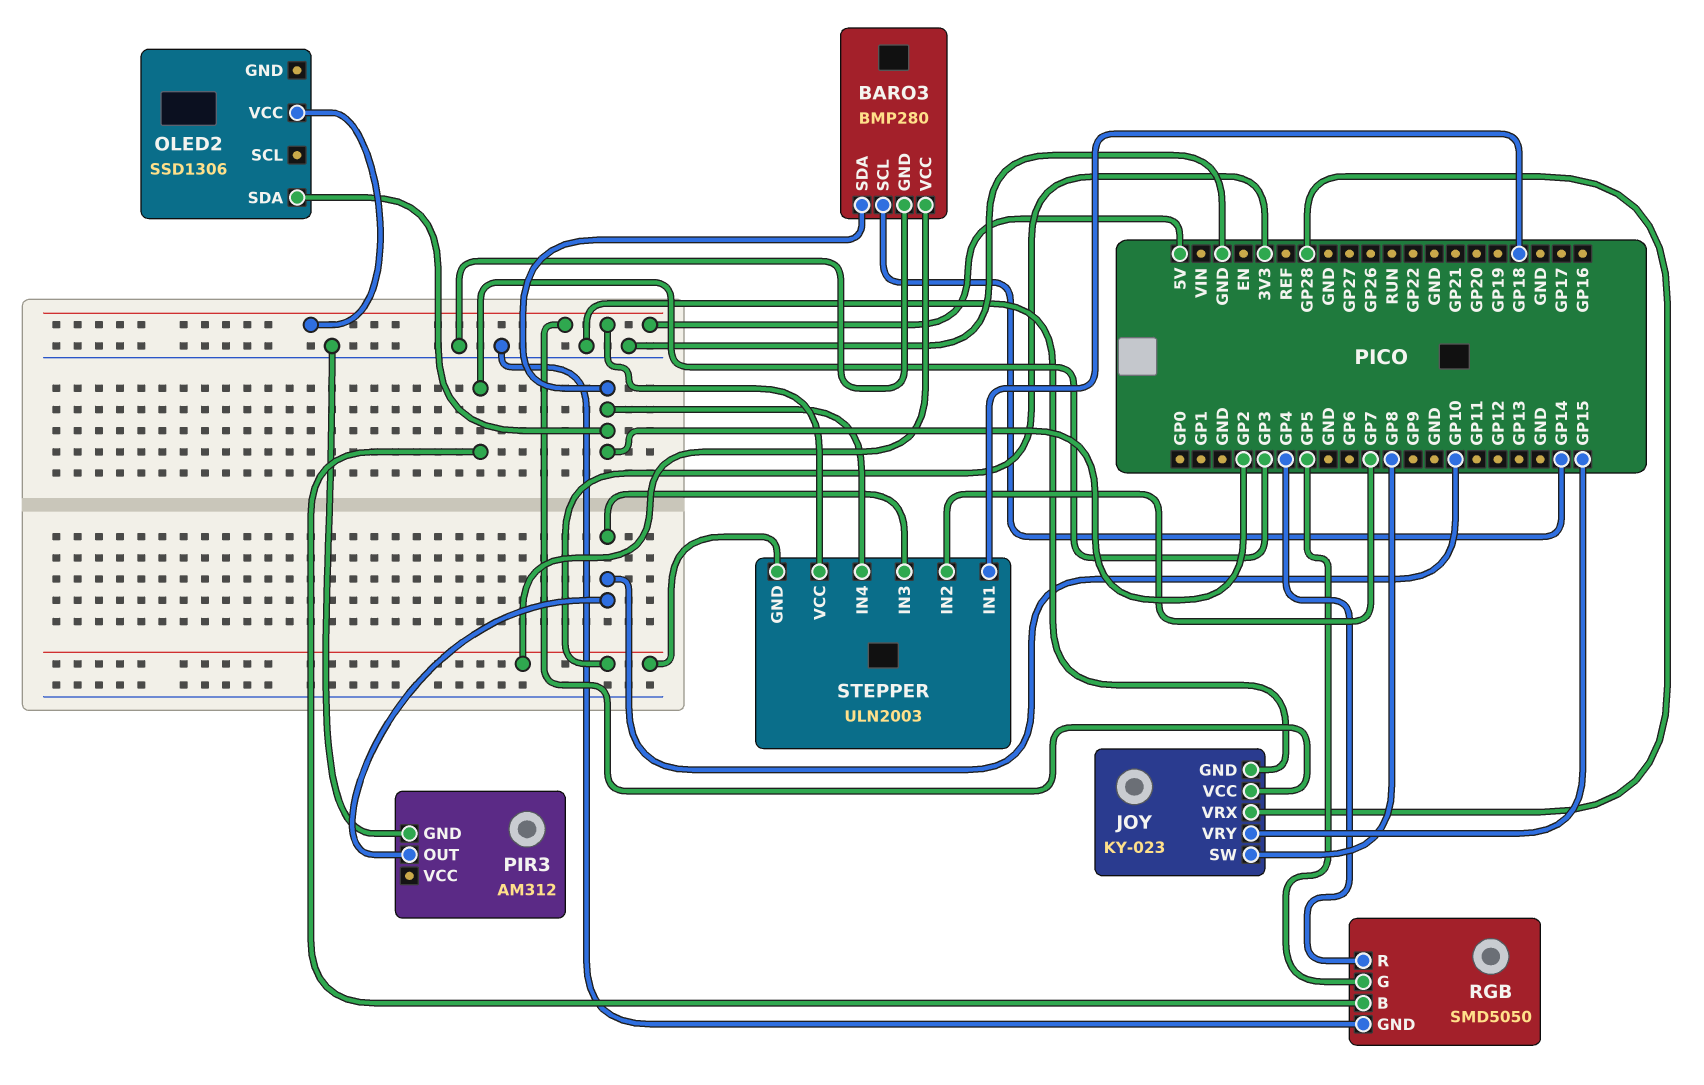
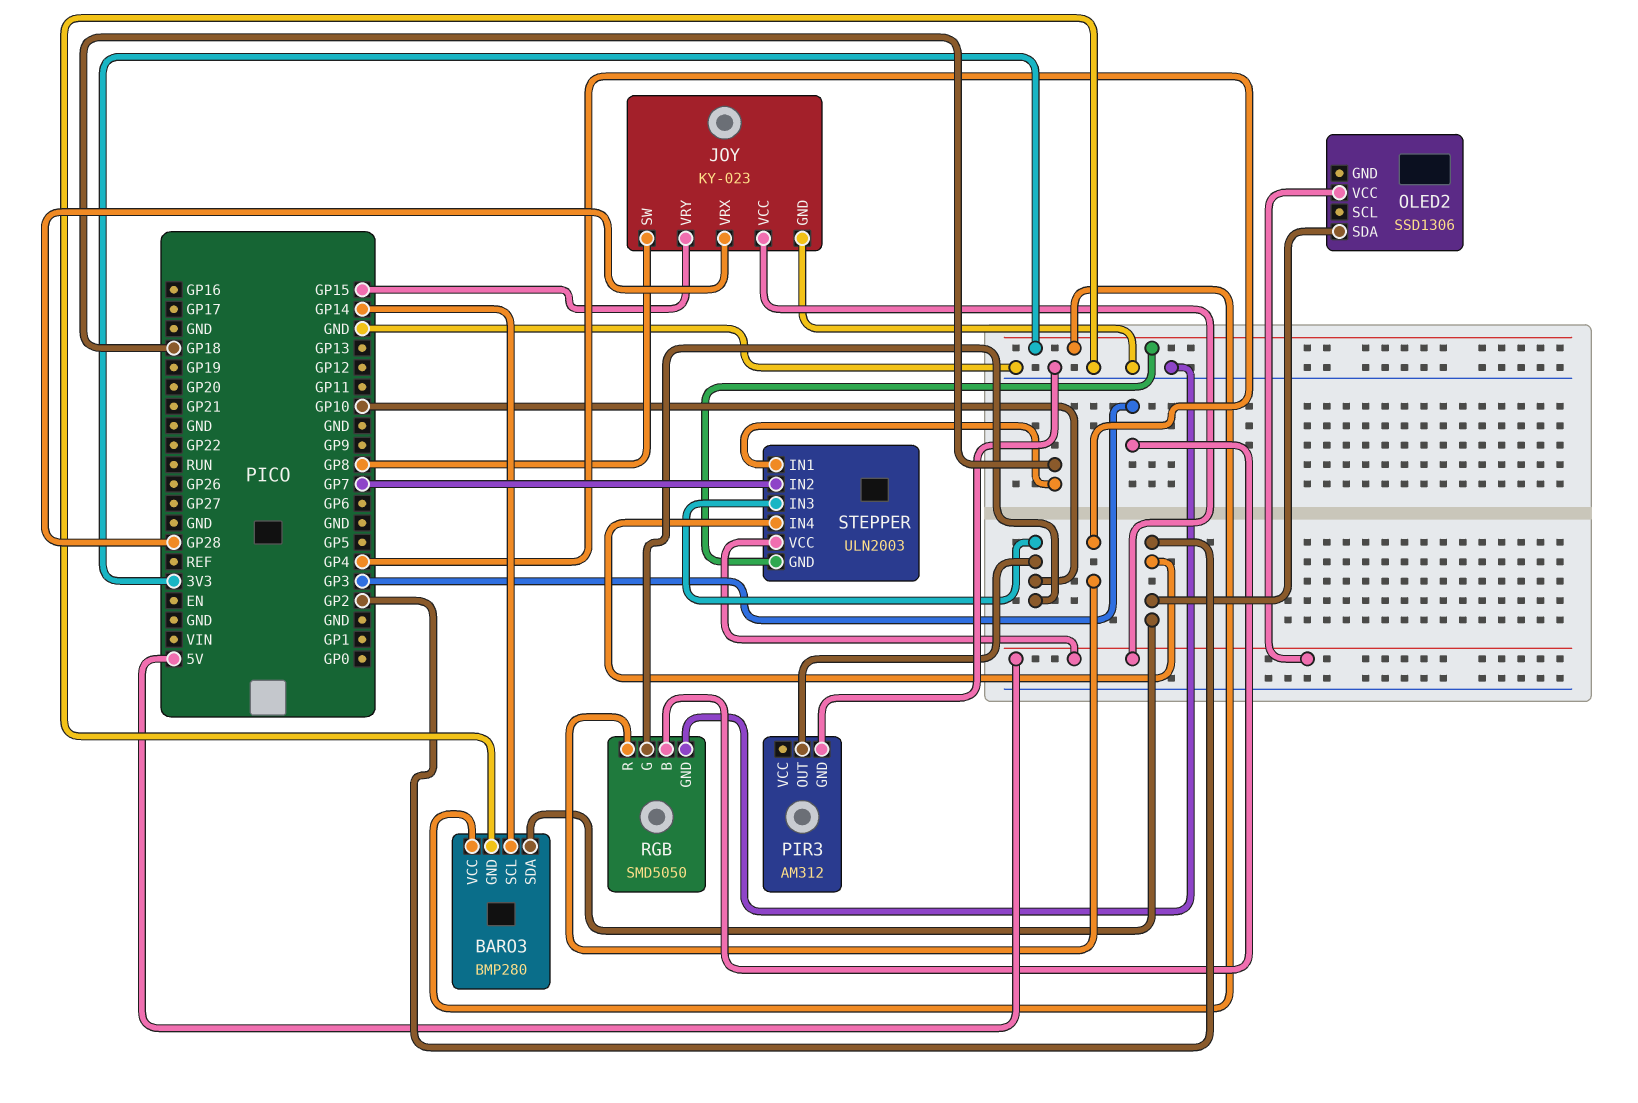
RGB pin G: GP5 -> GP10

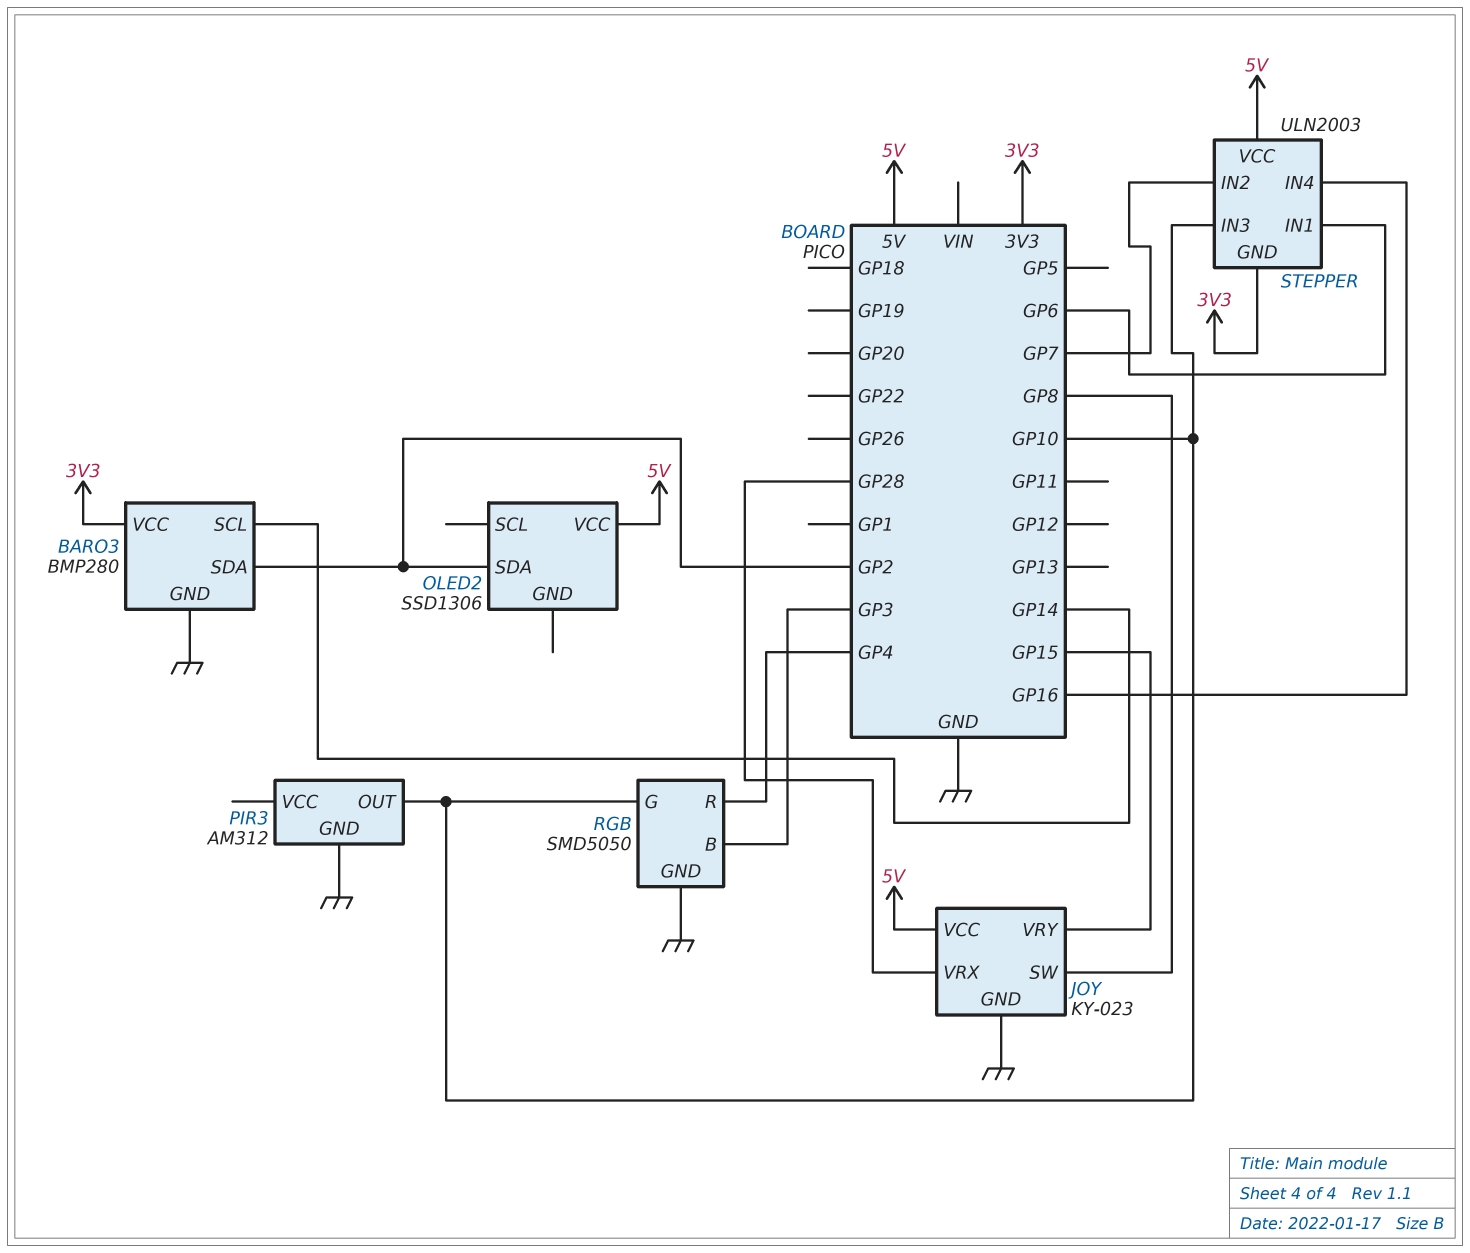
STEPPER pin IN1: GP18 -> GP6
STEPPER pin IN4: GP2 -> GP16

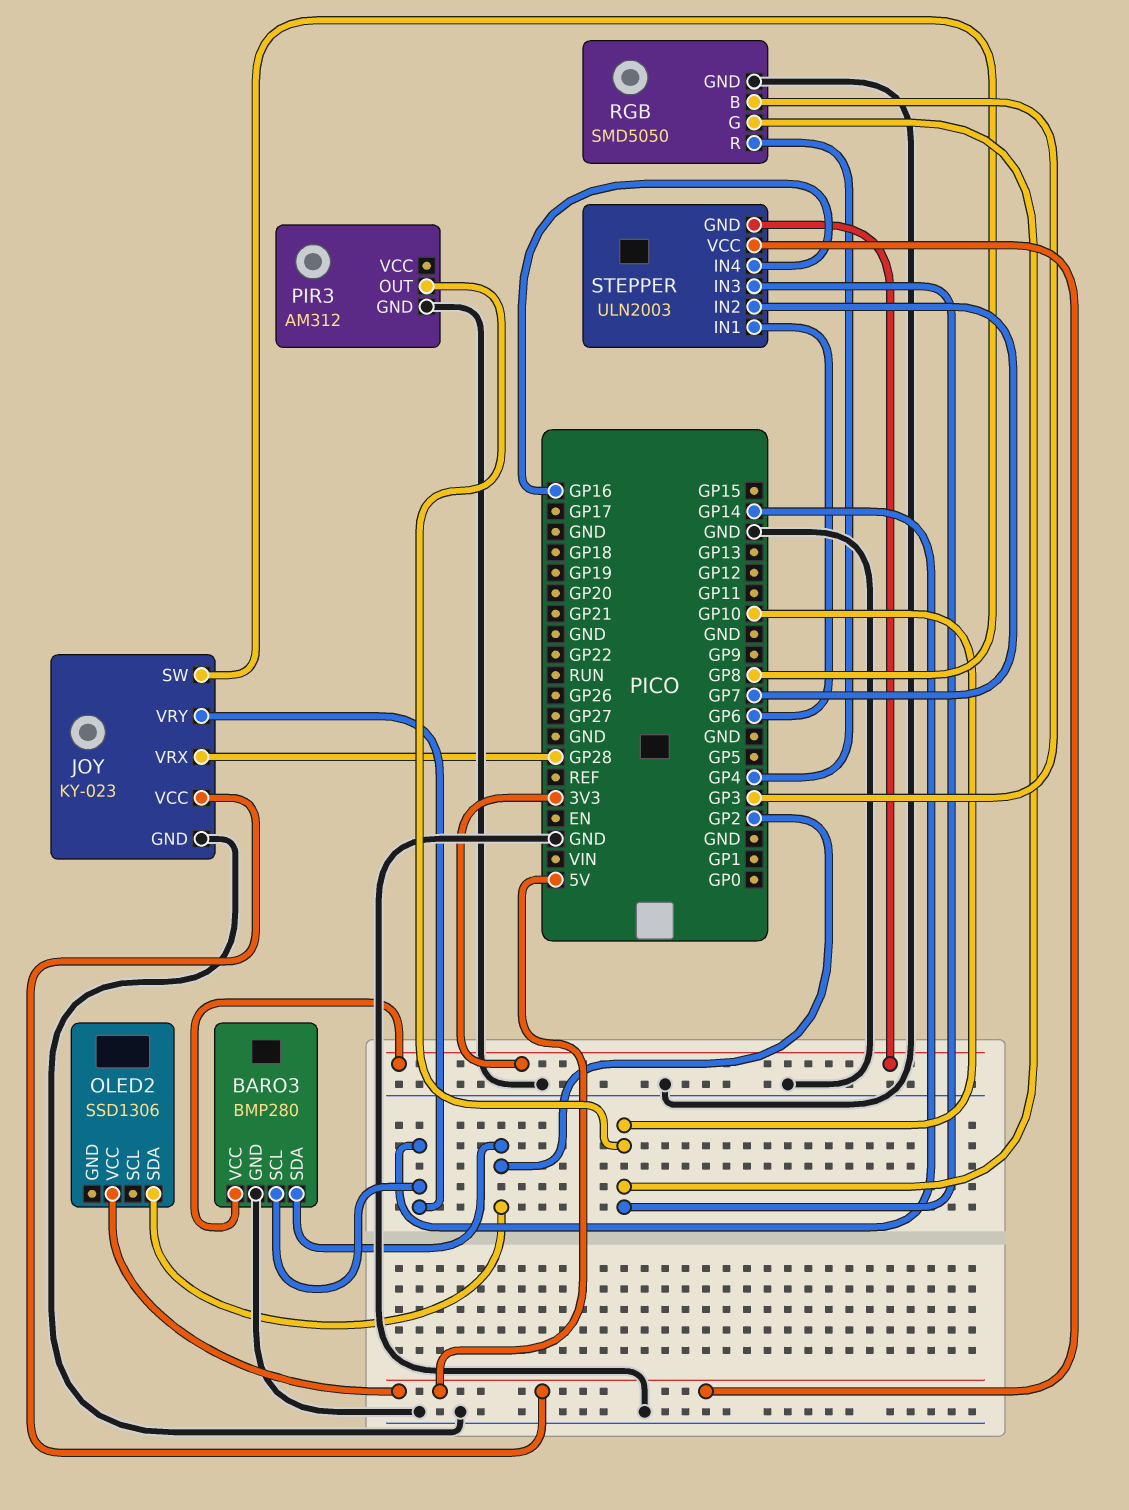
JOY pin VRY: GP15 -> GP14

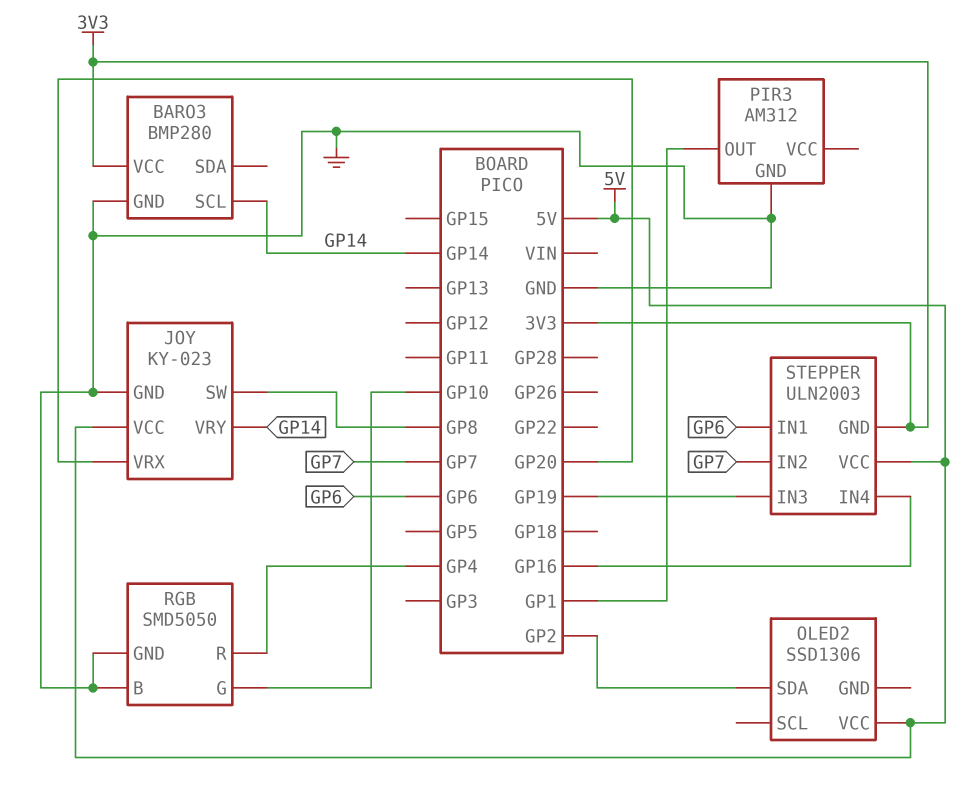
BARO3 pin SDA: GP2 -> none
JOY pin VRX: GP28 -> GP20
PIR3 pin OUT: GP10 -> GP1
RGB pin B: GP3 -> GND
STEPPER pin IN3: GP10 -> GP19

